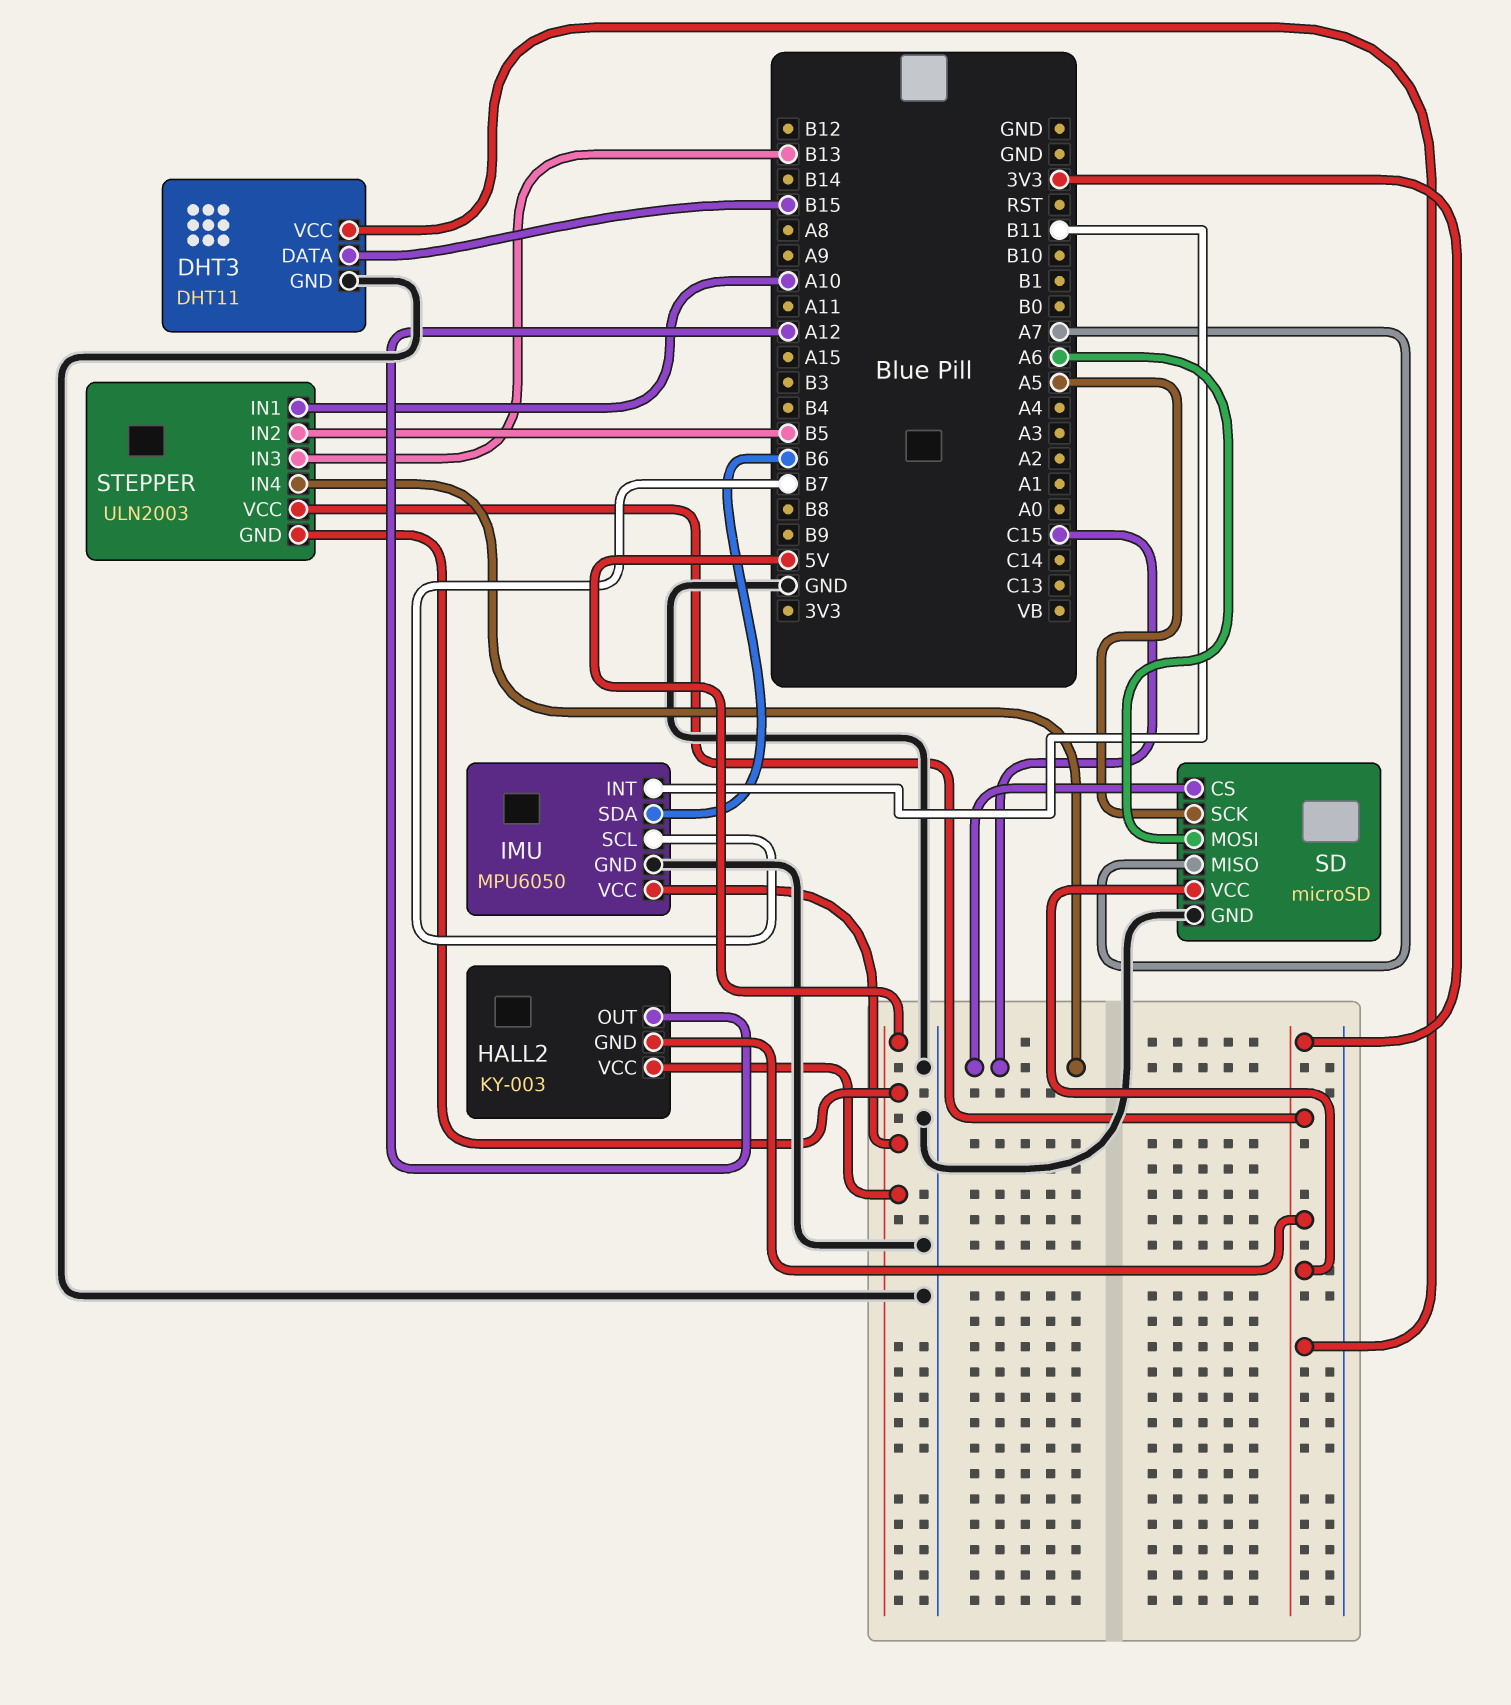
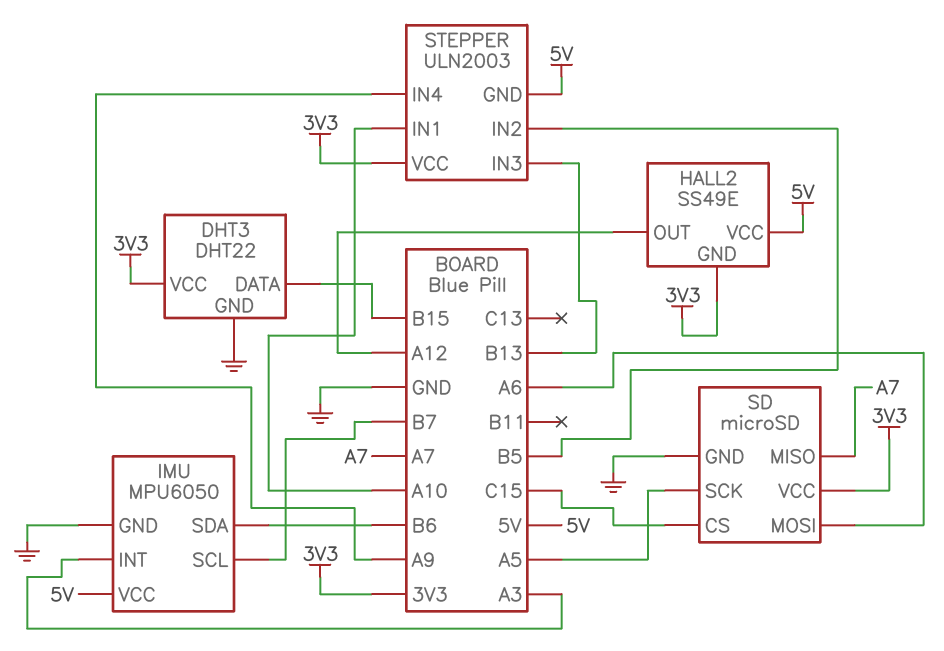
DHT3: DHT11 -> DHT22
HALL2: KY-003 -> SS49E
IMU pin INT: B11 -> A3
STEPPER pin IN4: C15 -> A9

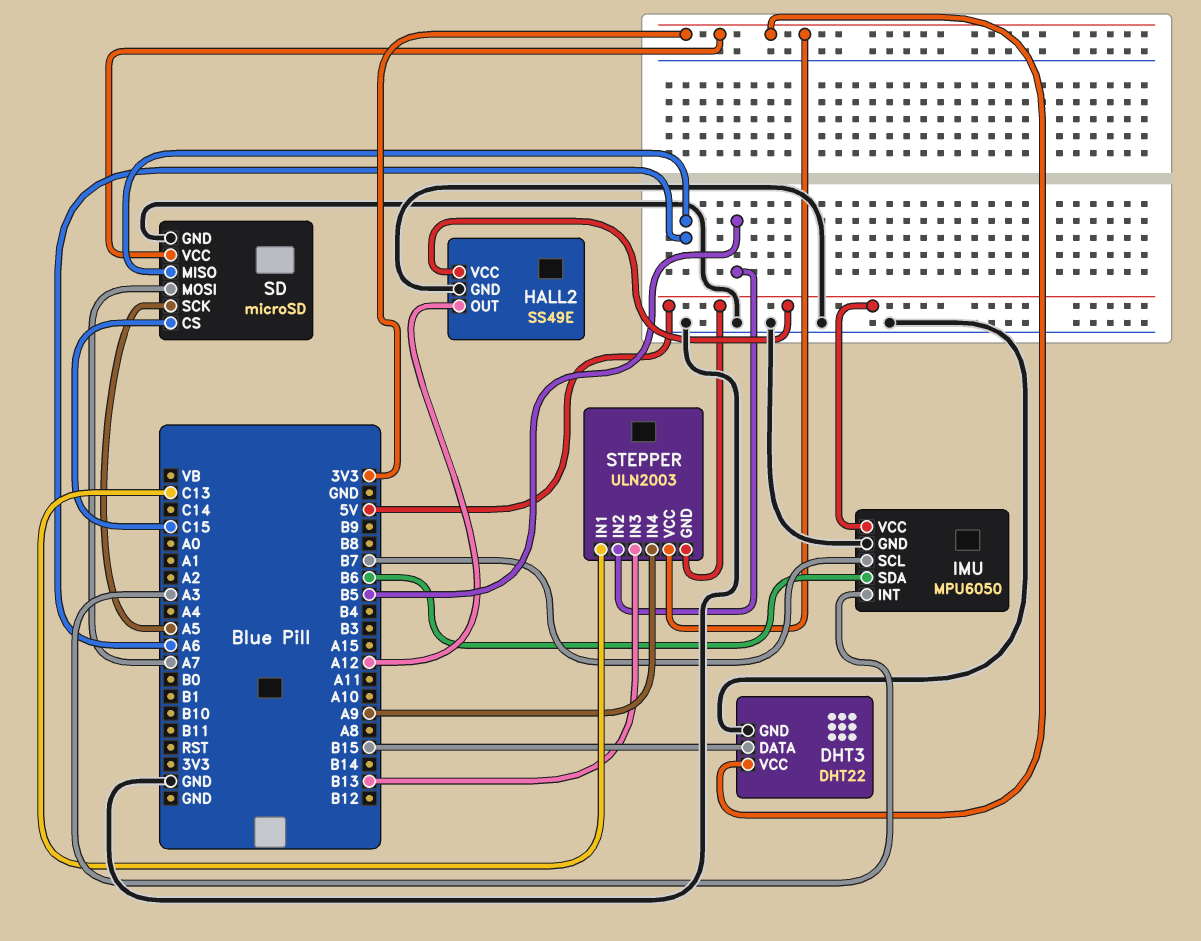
HALL2 pin GND: 3V3 -> GND
SD pin MISO: A7 -> A6
SD pin MOSI: A6 -> A7
STEPPER pin IN1: A10 -> C13

